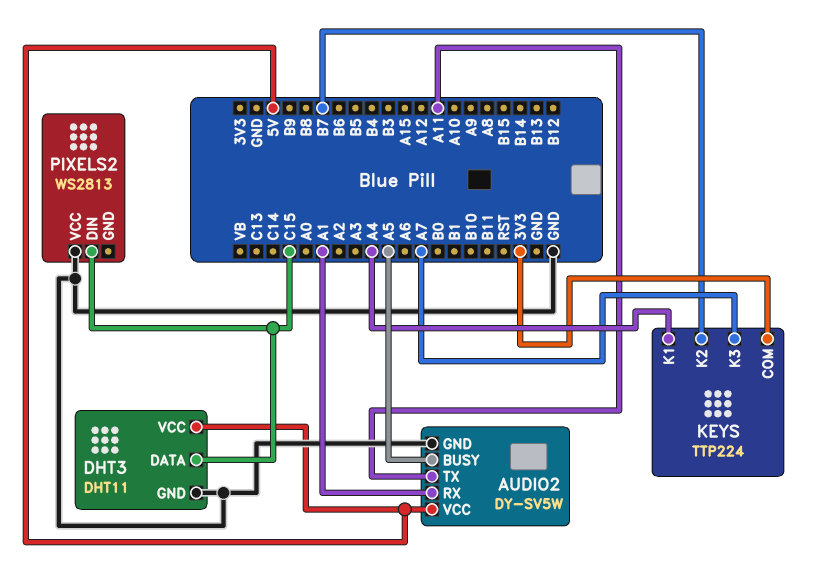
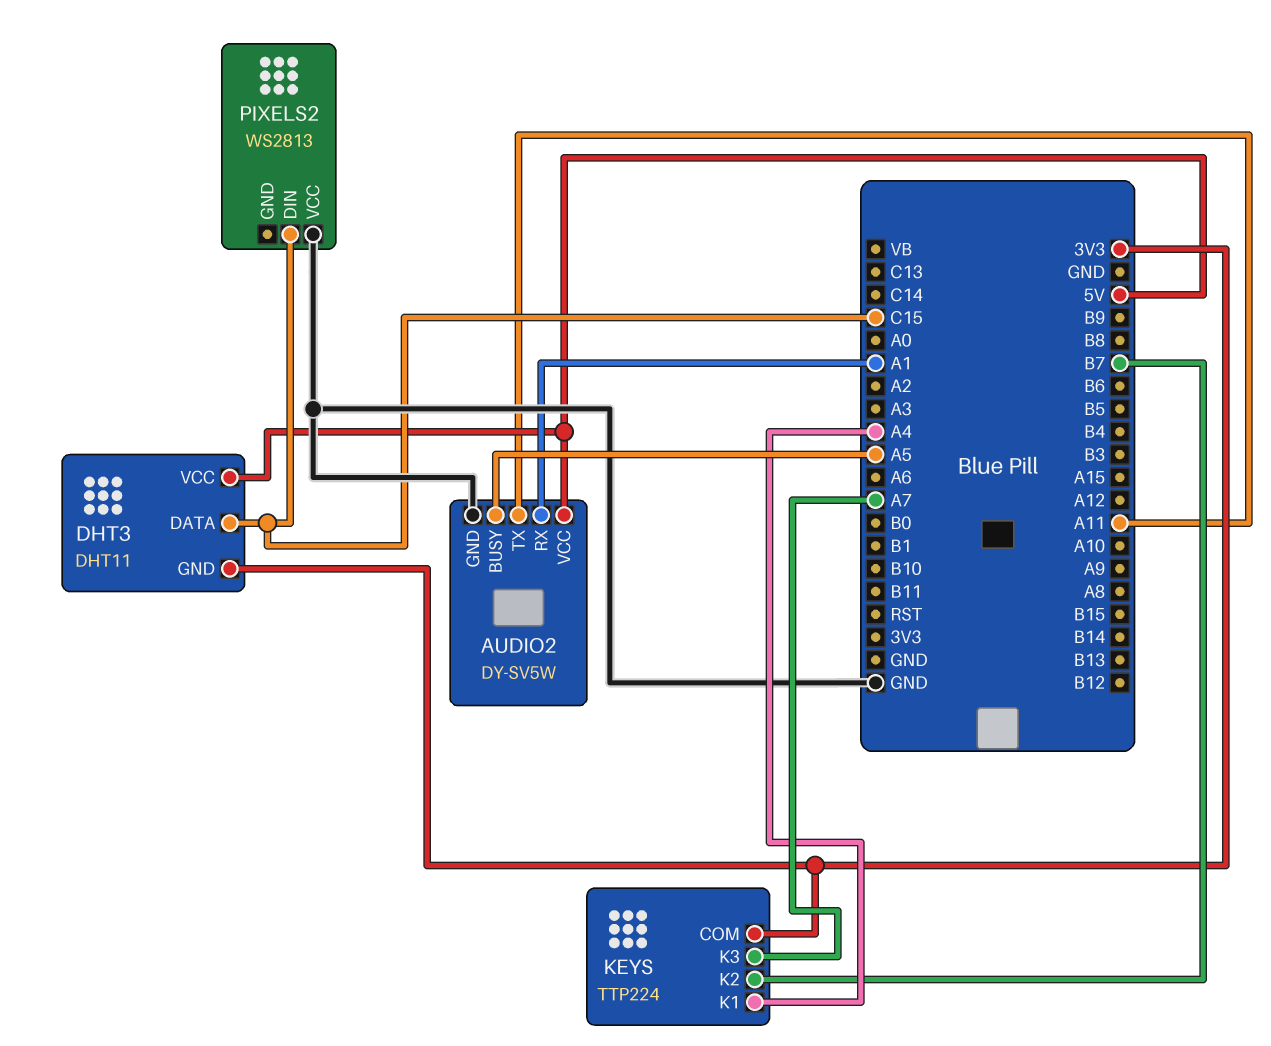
DHT3 pin GND: GND -> 3V3

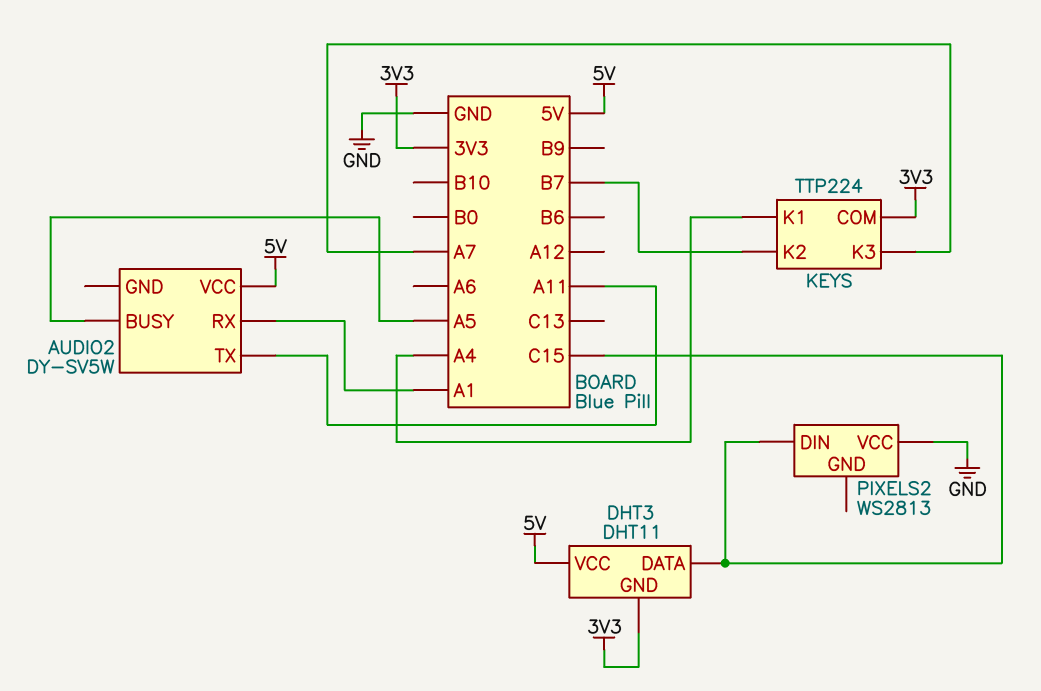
AUDIO2 pin GND: GND -> none

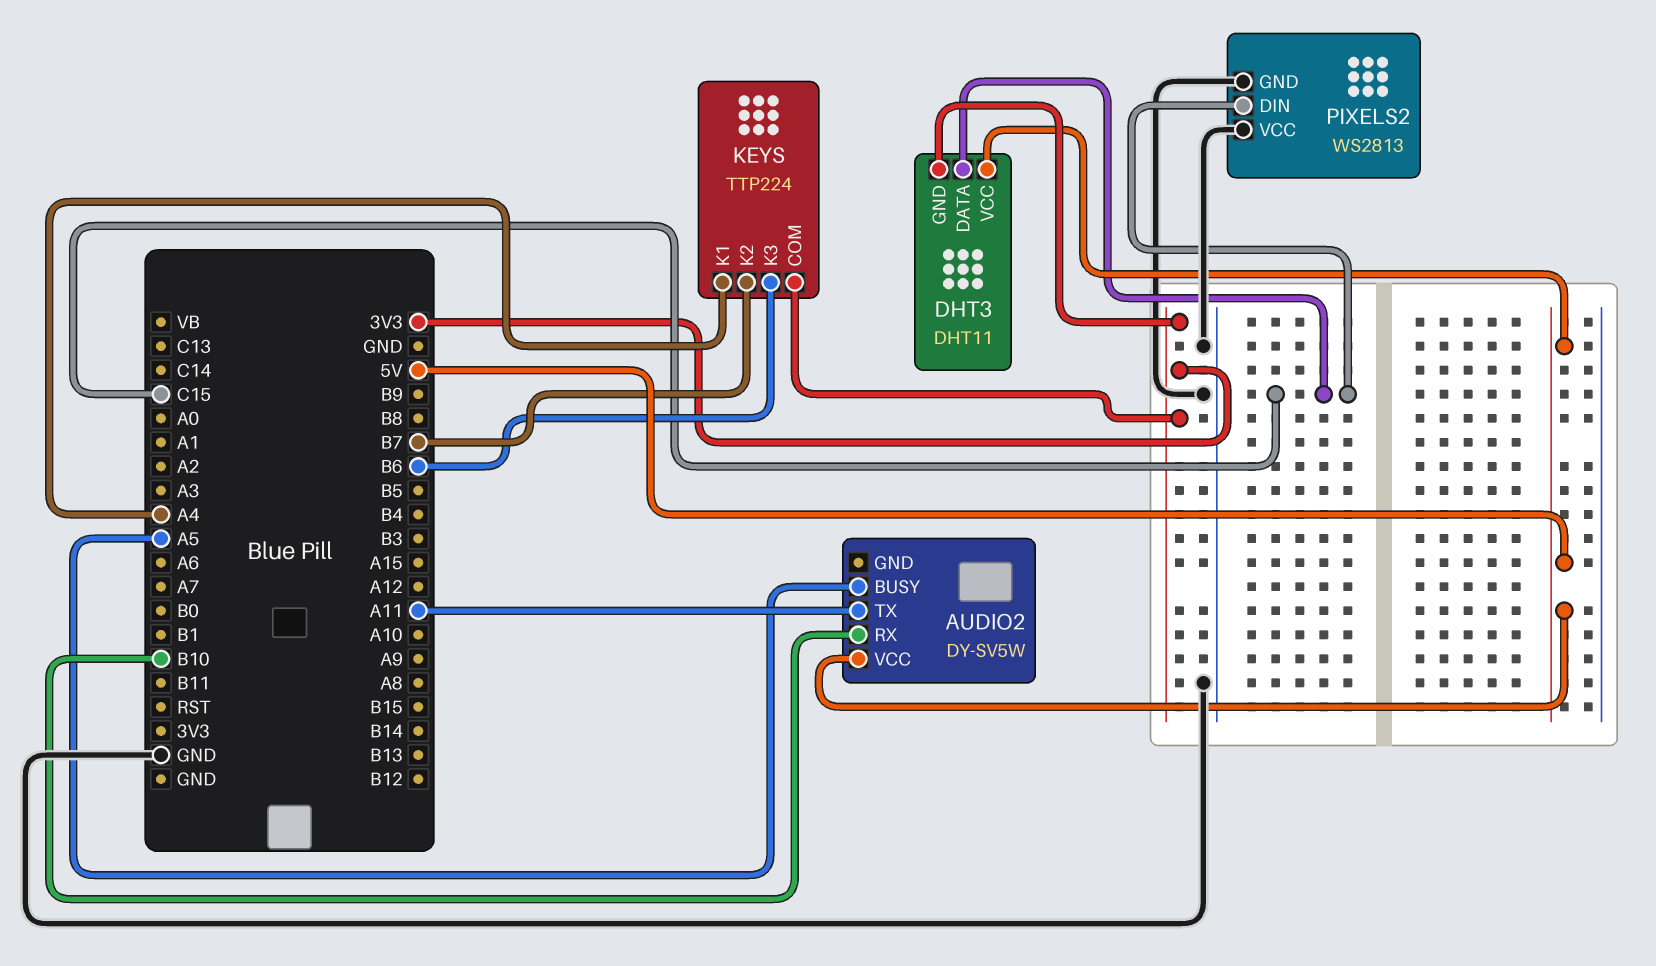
AUDIO2 pin RX: A1 -> B10
KEYS pin K3: A7 -> B6
PIXELS2 pin GND: none -> GND

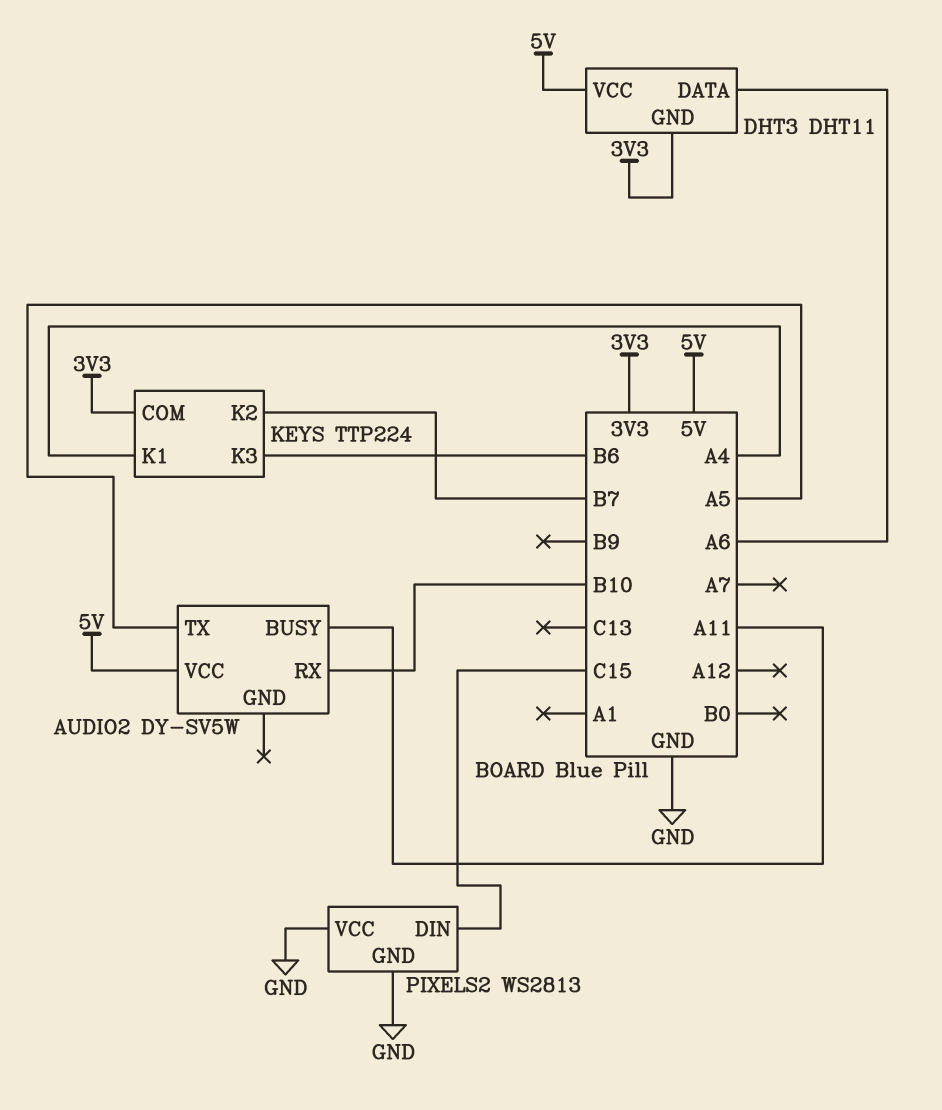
AUDIO2 pin BUSY: A5 -> A11
AUDIO2 pin TX: A11 -> A5
DHT3 pin DATA: C15 -> A6

